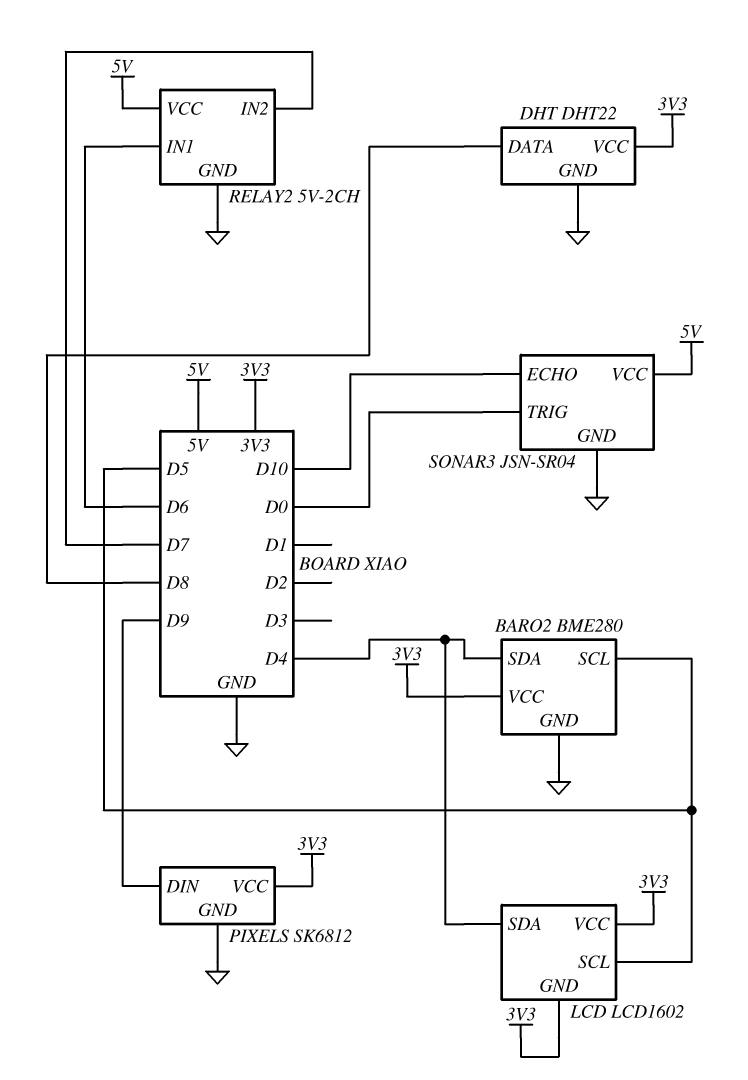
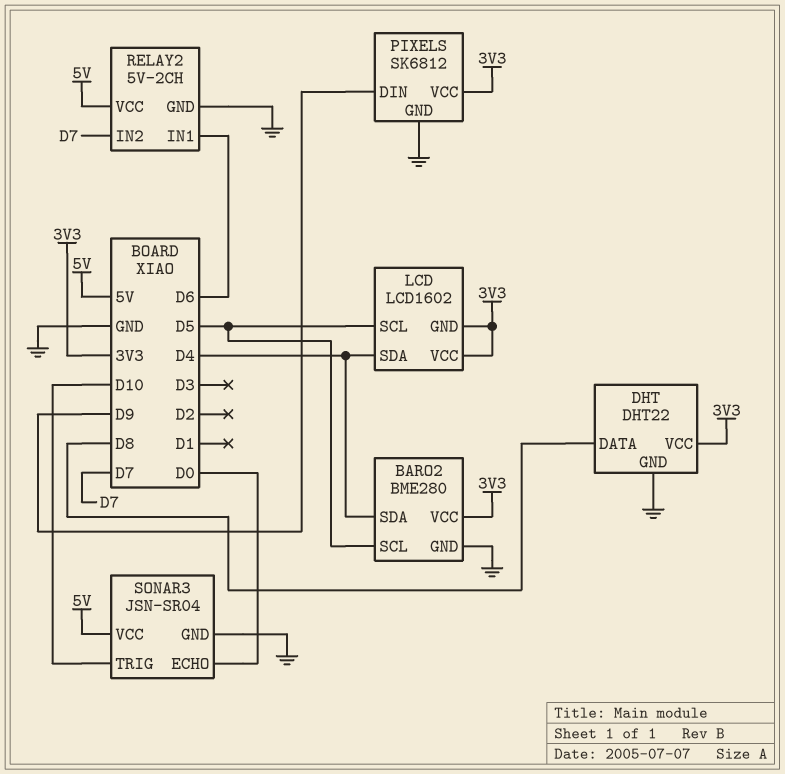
SONAR3 pin ECHO: D10 -> D0
SONAR3 pin TRIG: D0 -> D10

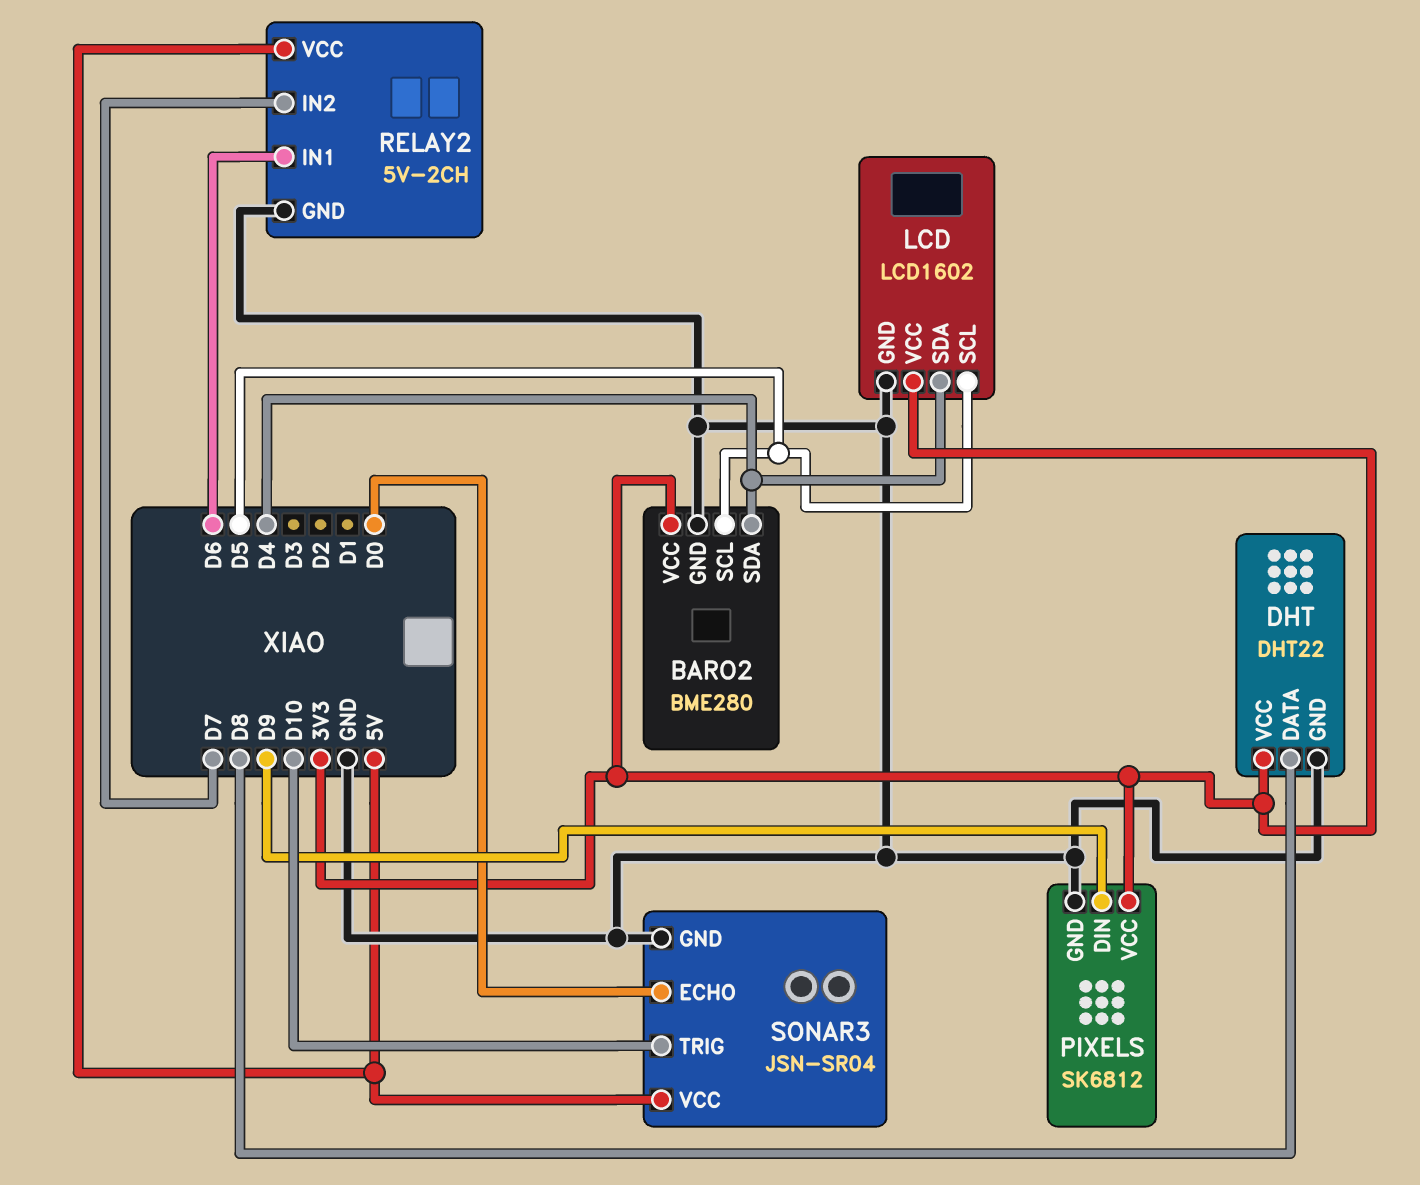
LCD pin GND: 3V3 -> GND

